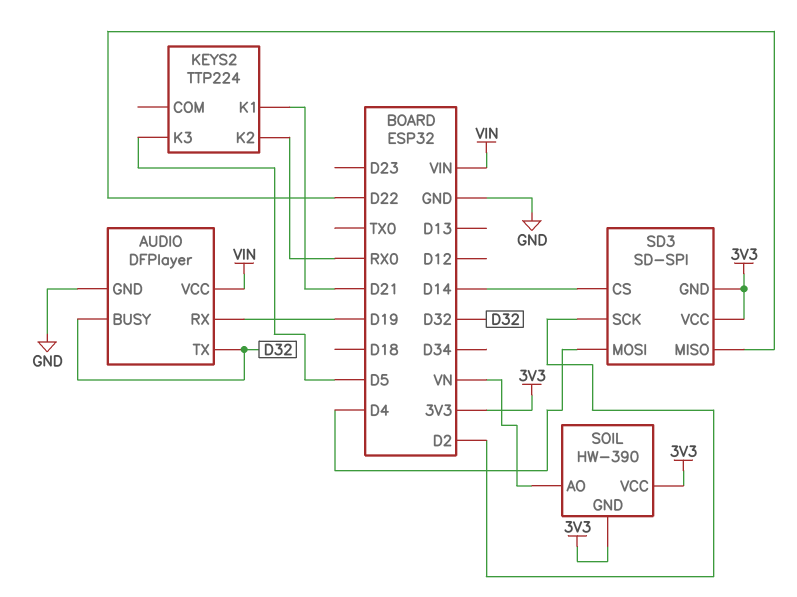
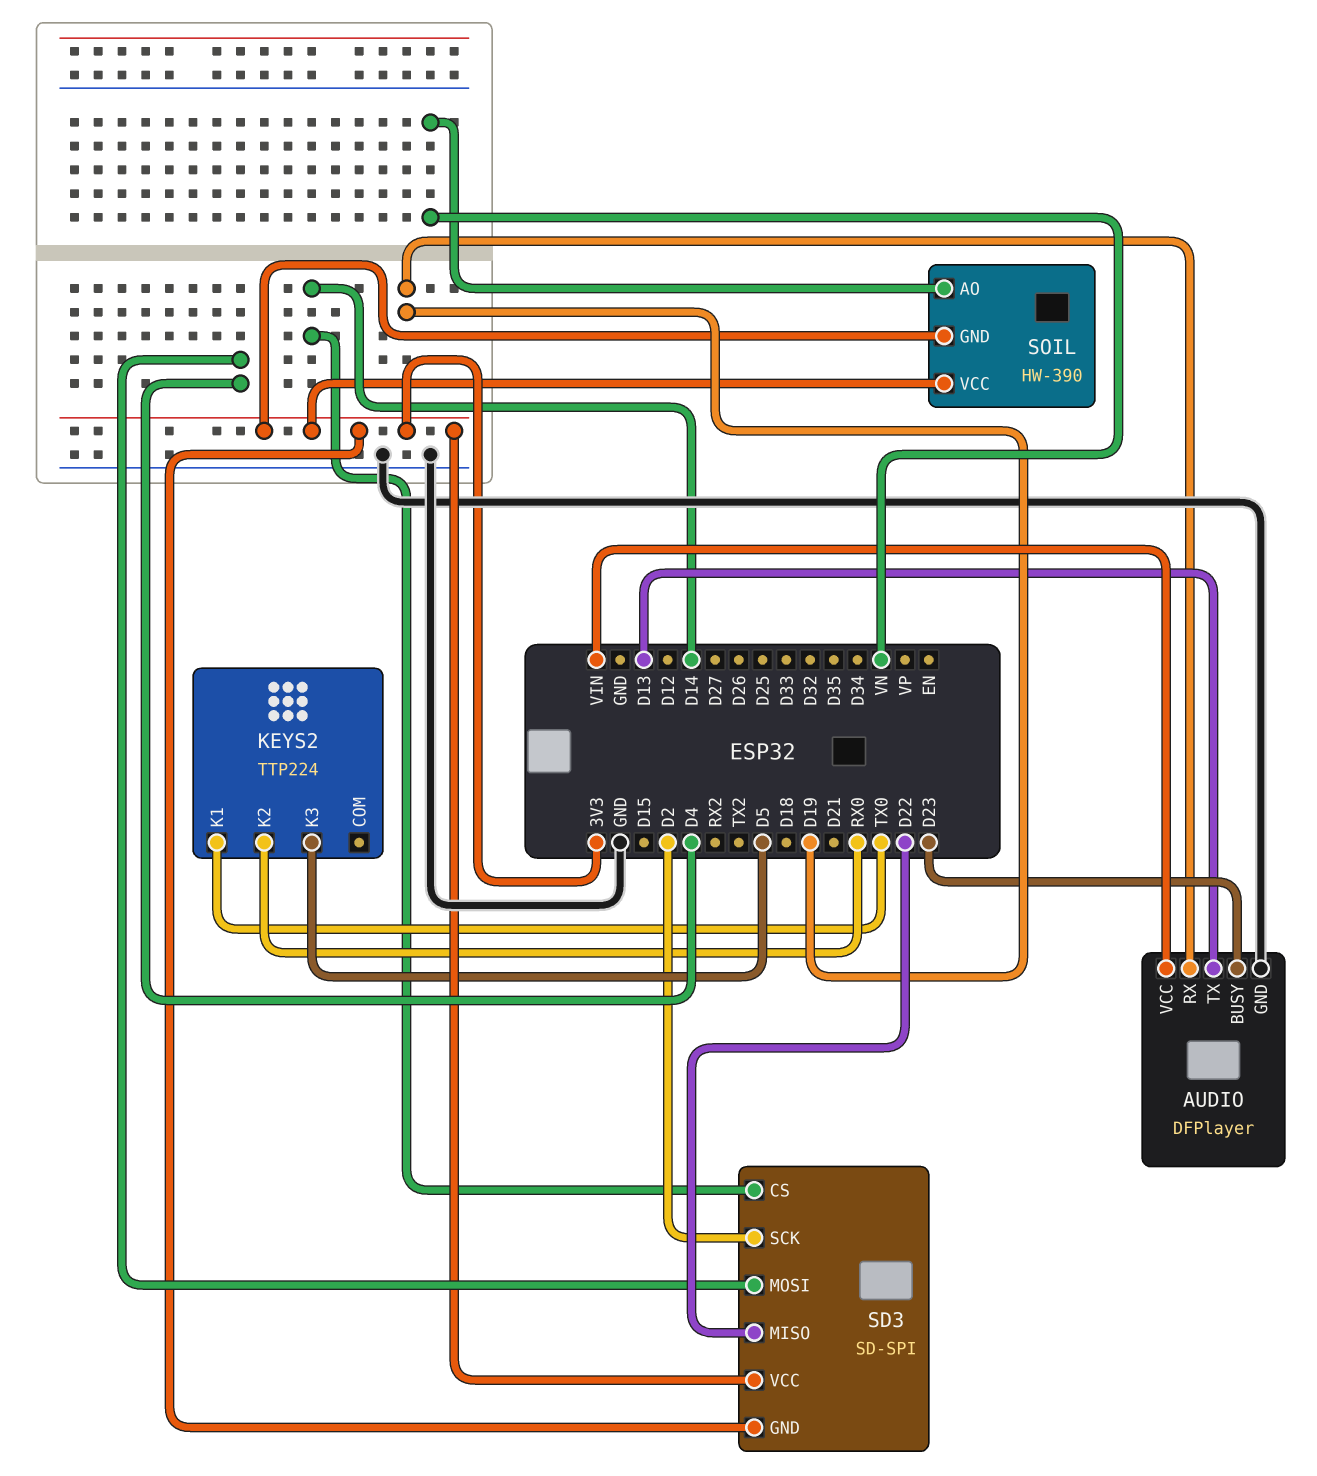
AUDIO pin BUSY: D32 -> D23
AUDIO pin TX: D32 -> D13
KEYS2 pin K1: D21 -> TX0

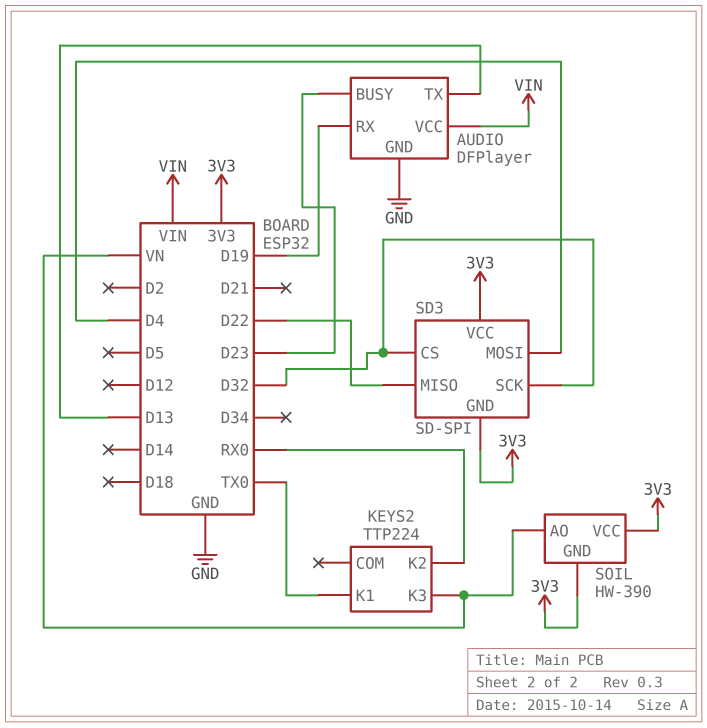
KEYS2 pin K3: D5 -> VN
SD3 pin CS: D14 -> D32
SD3 pin SCK: D2 -> D32

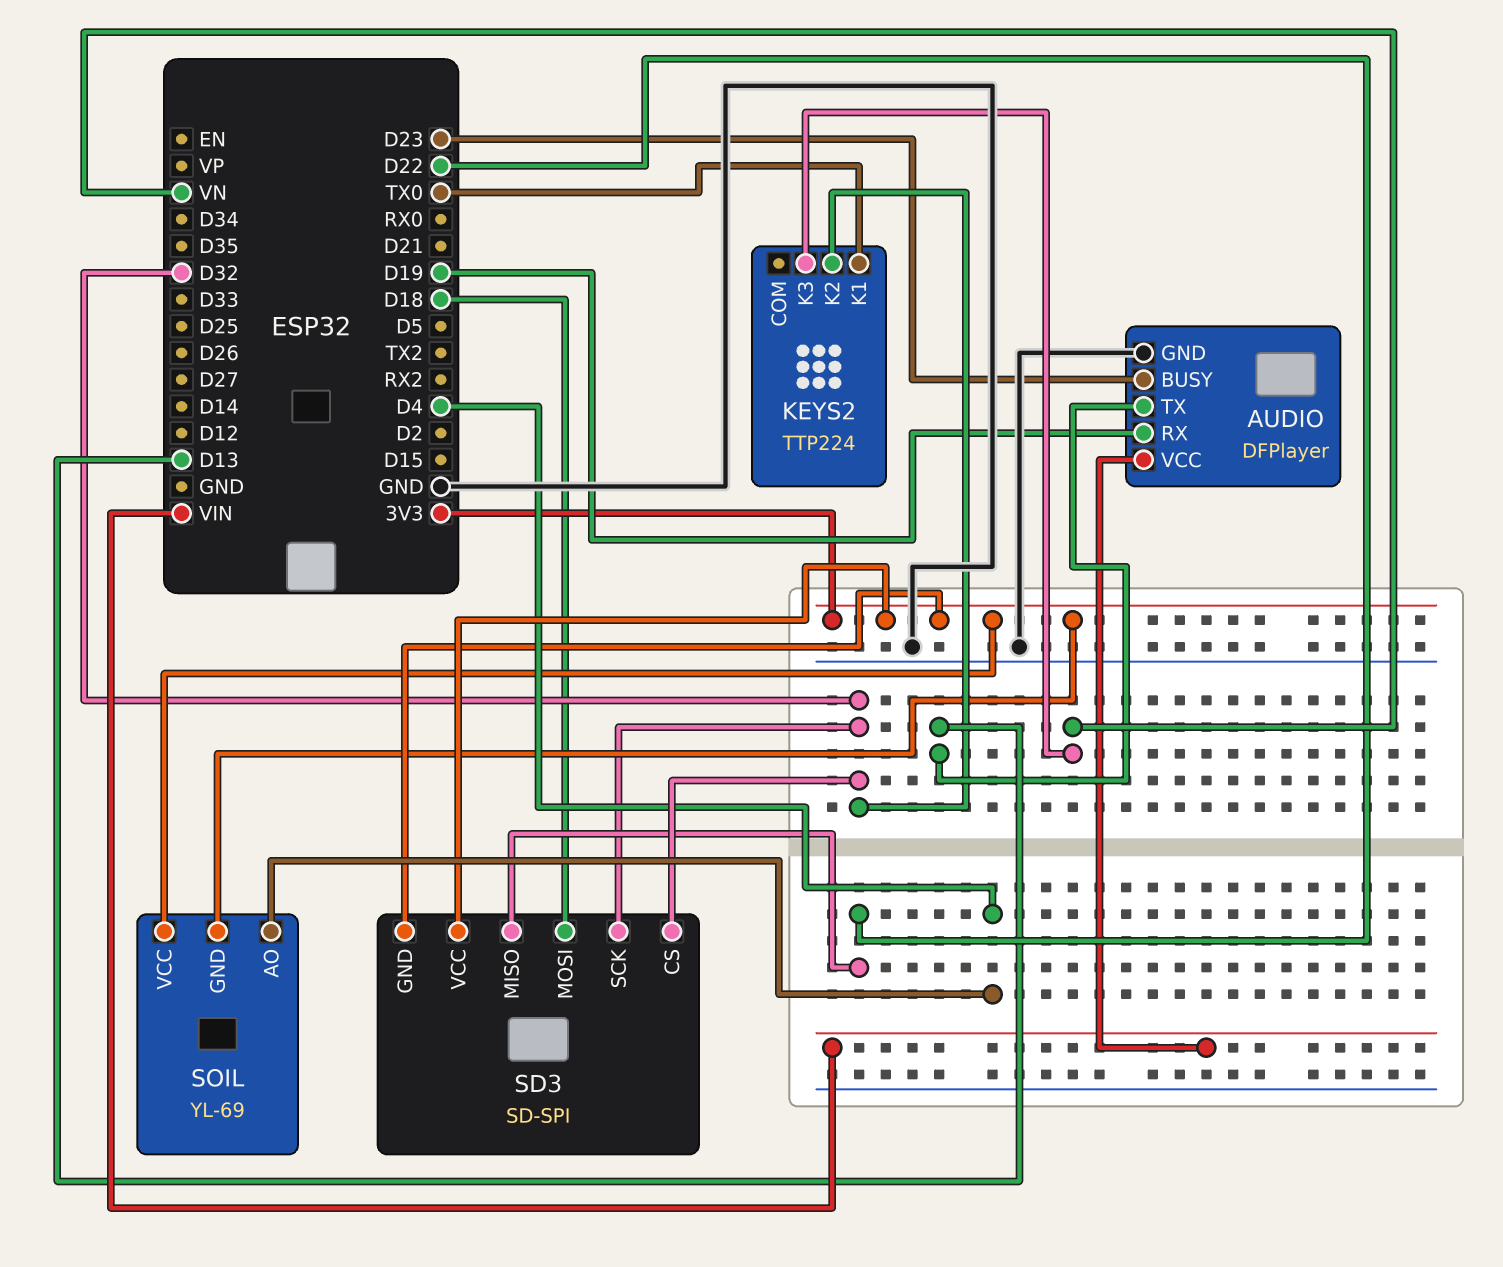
KEYS2 pin K2: RX0 -> D32
SD3 pin MOSI: D4 -> D18
SOIL: HW-390 -> YL-69
SOIL pin AO: VN -> D4

